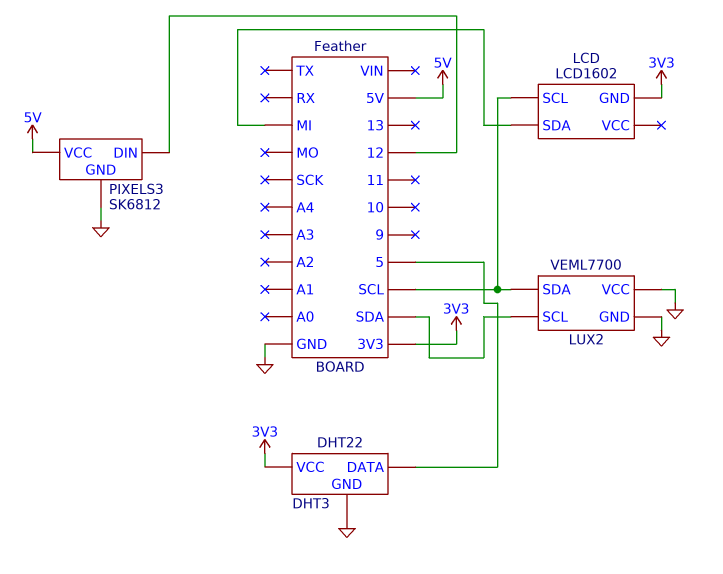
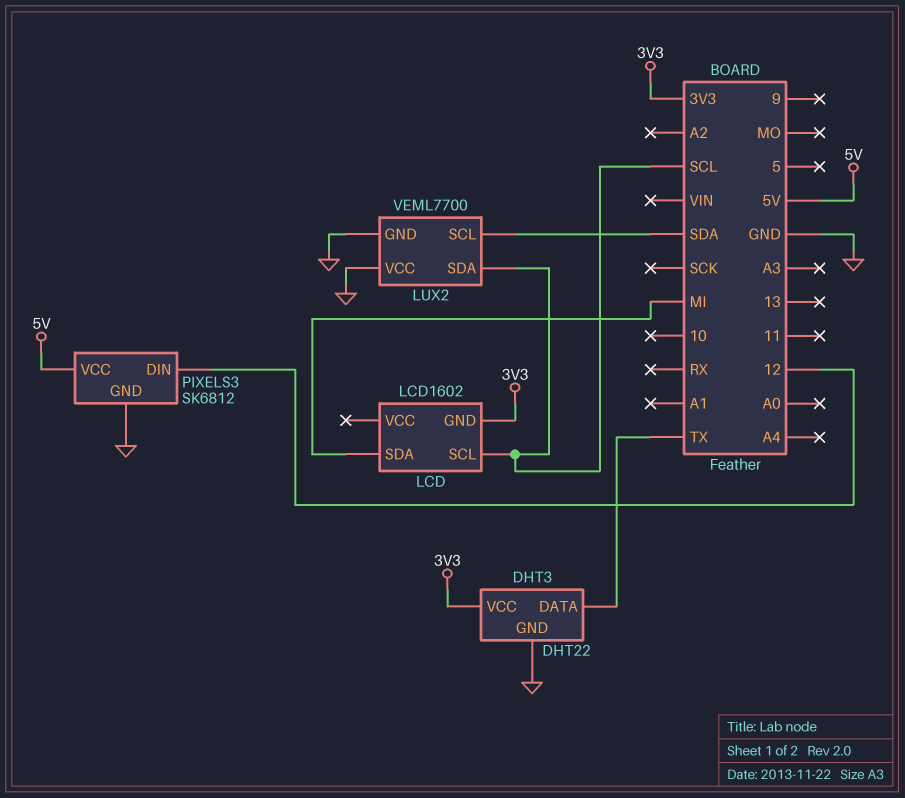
DHT3 pin DATA: 5 -> TX

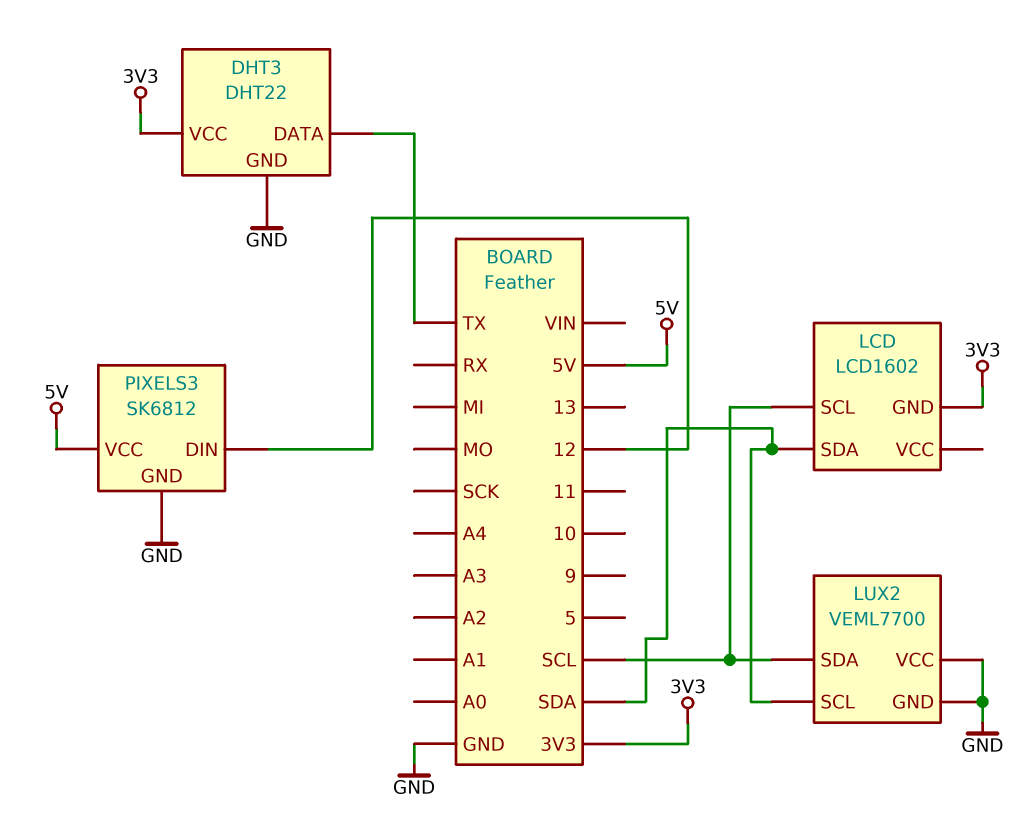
LCD pin SDA: MI -> SDA

